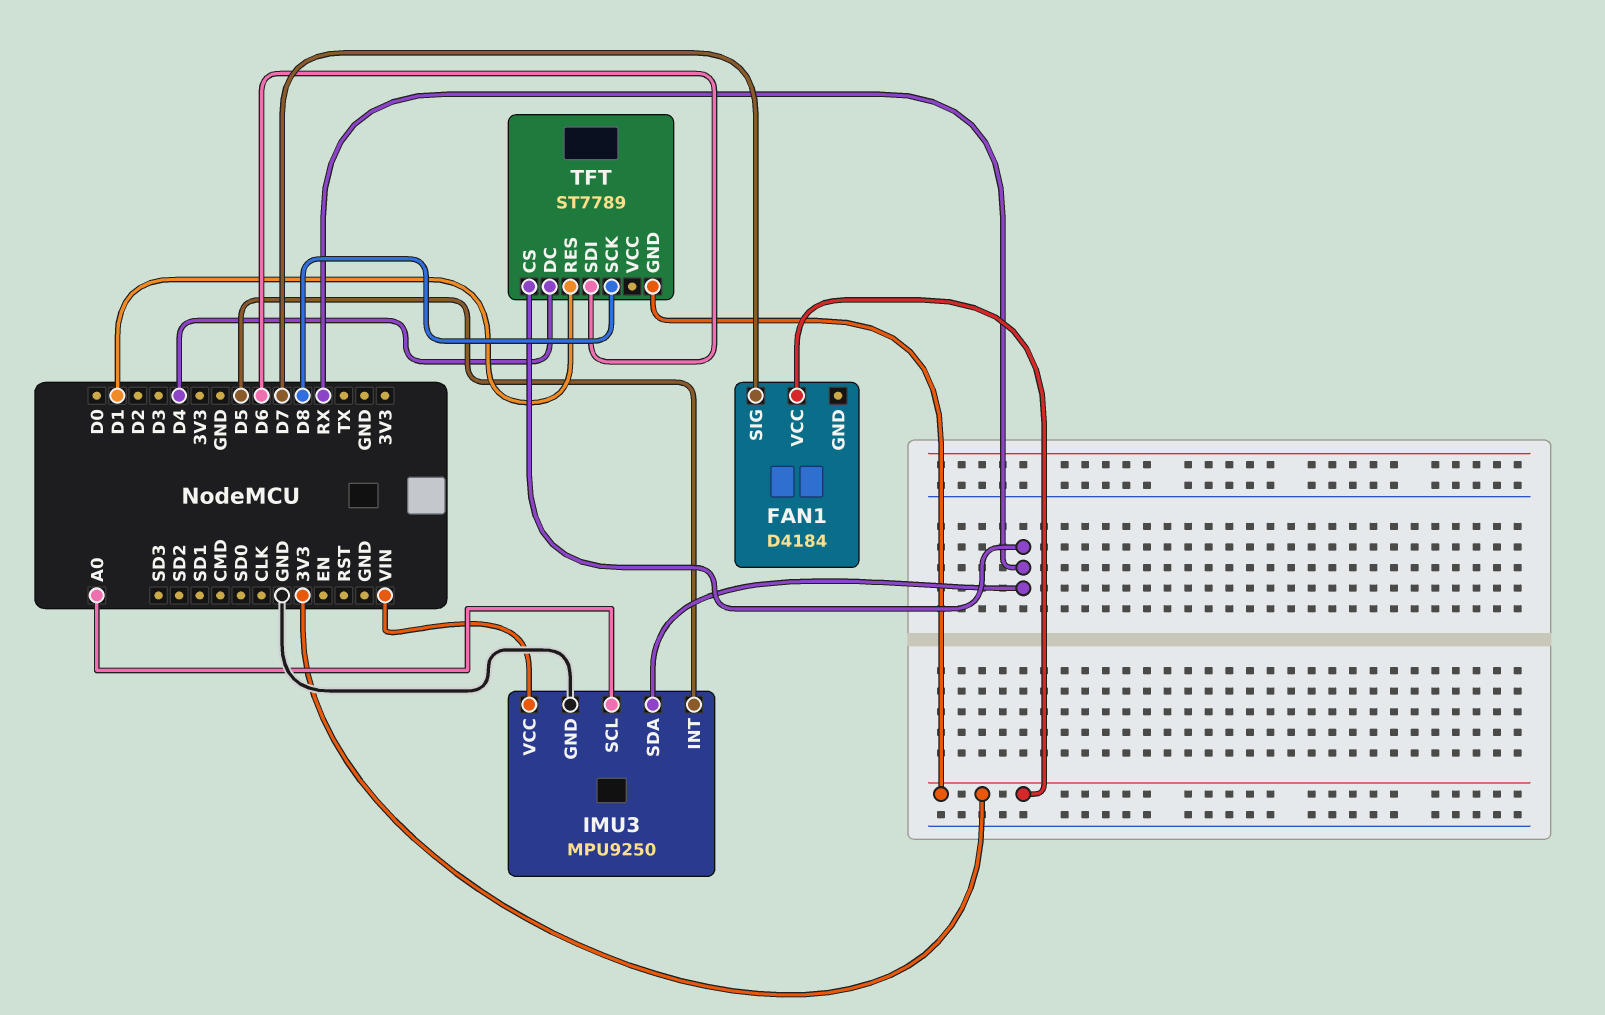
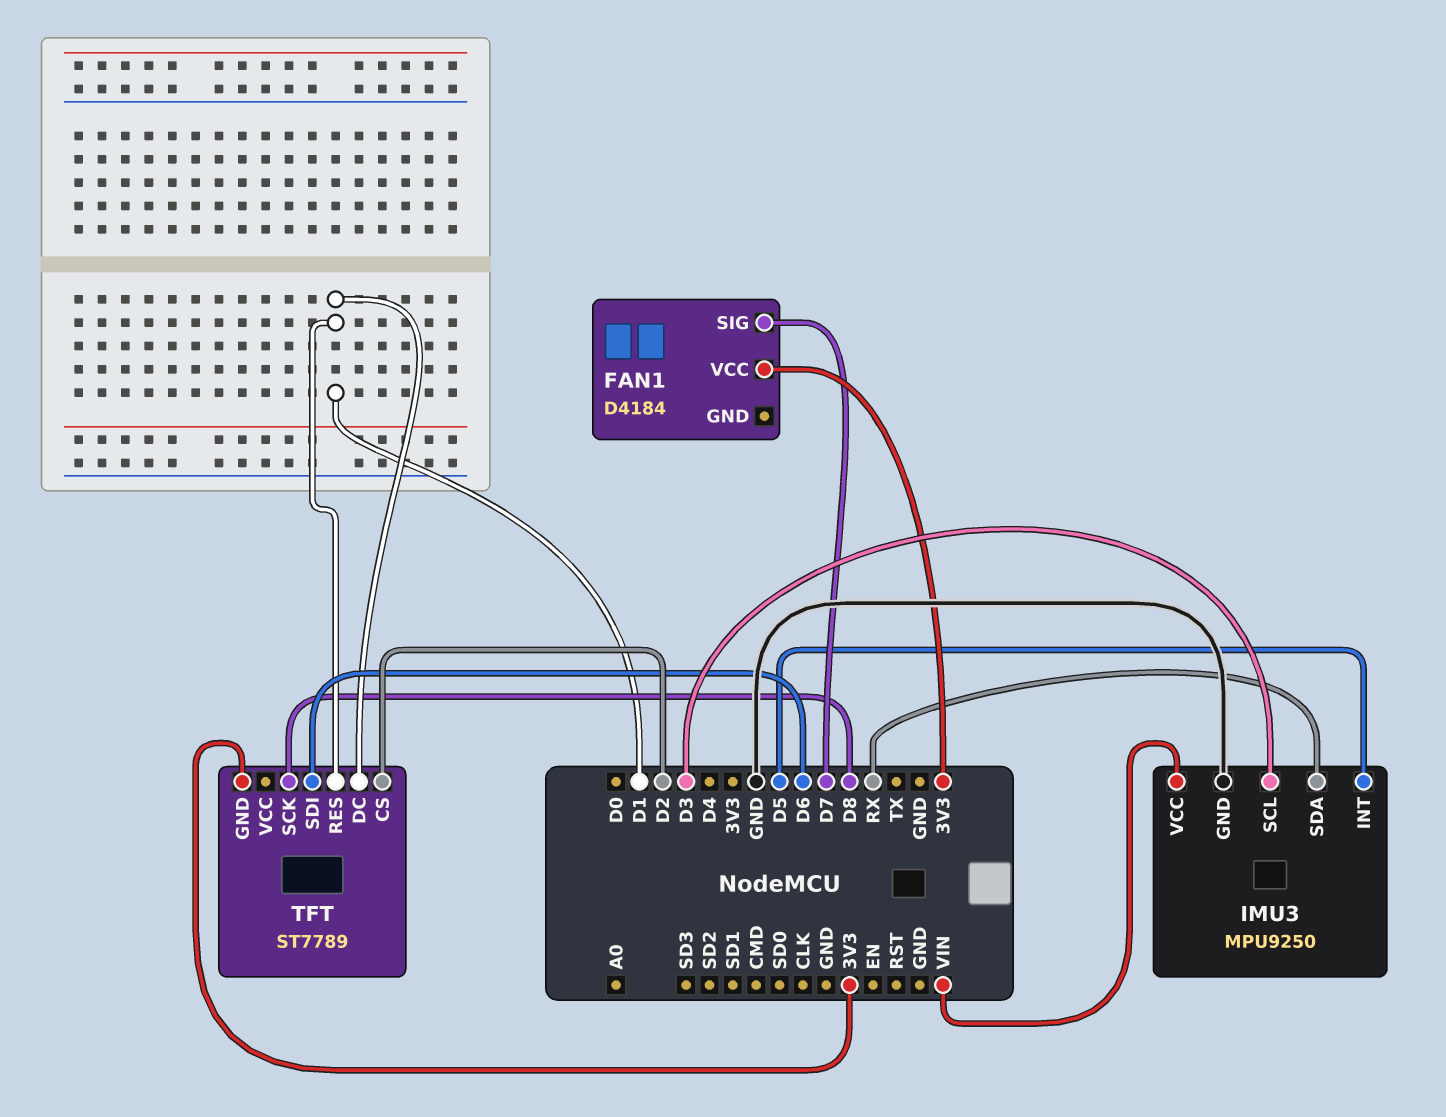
IMU3 pin SCL: A0 -> D3
TFT pin CS: RX -> D2
TFT pin DC: D4 -> D1

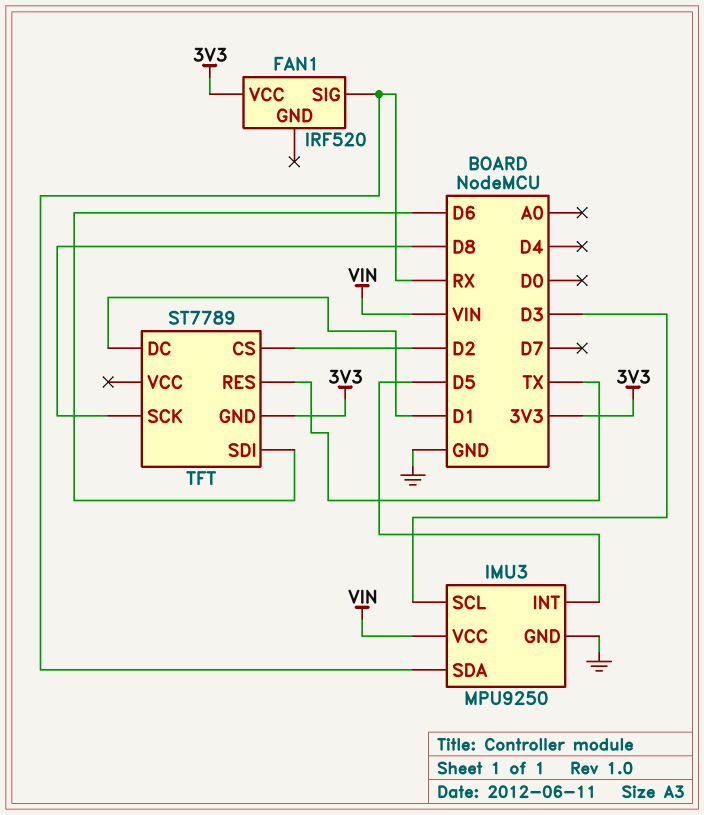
FAN1: D4184 -> IRF520
FAN1 pin SIG: D7 -> RX
TFT pin RES: D1 -> TX

